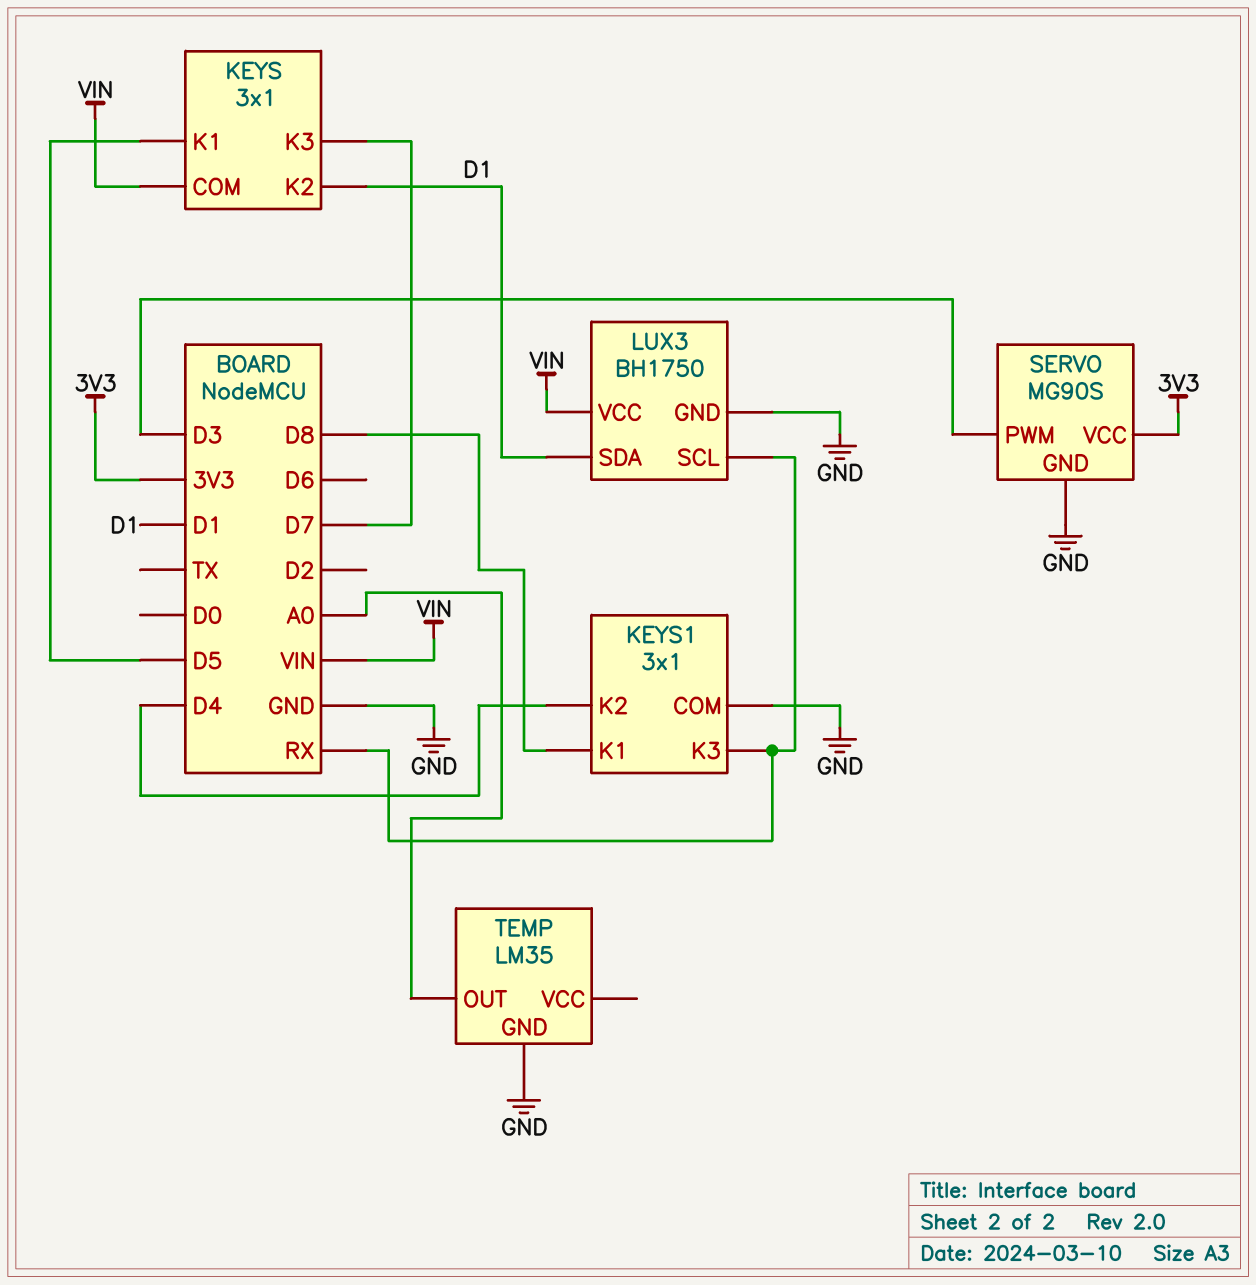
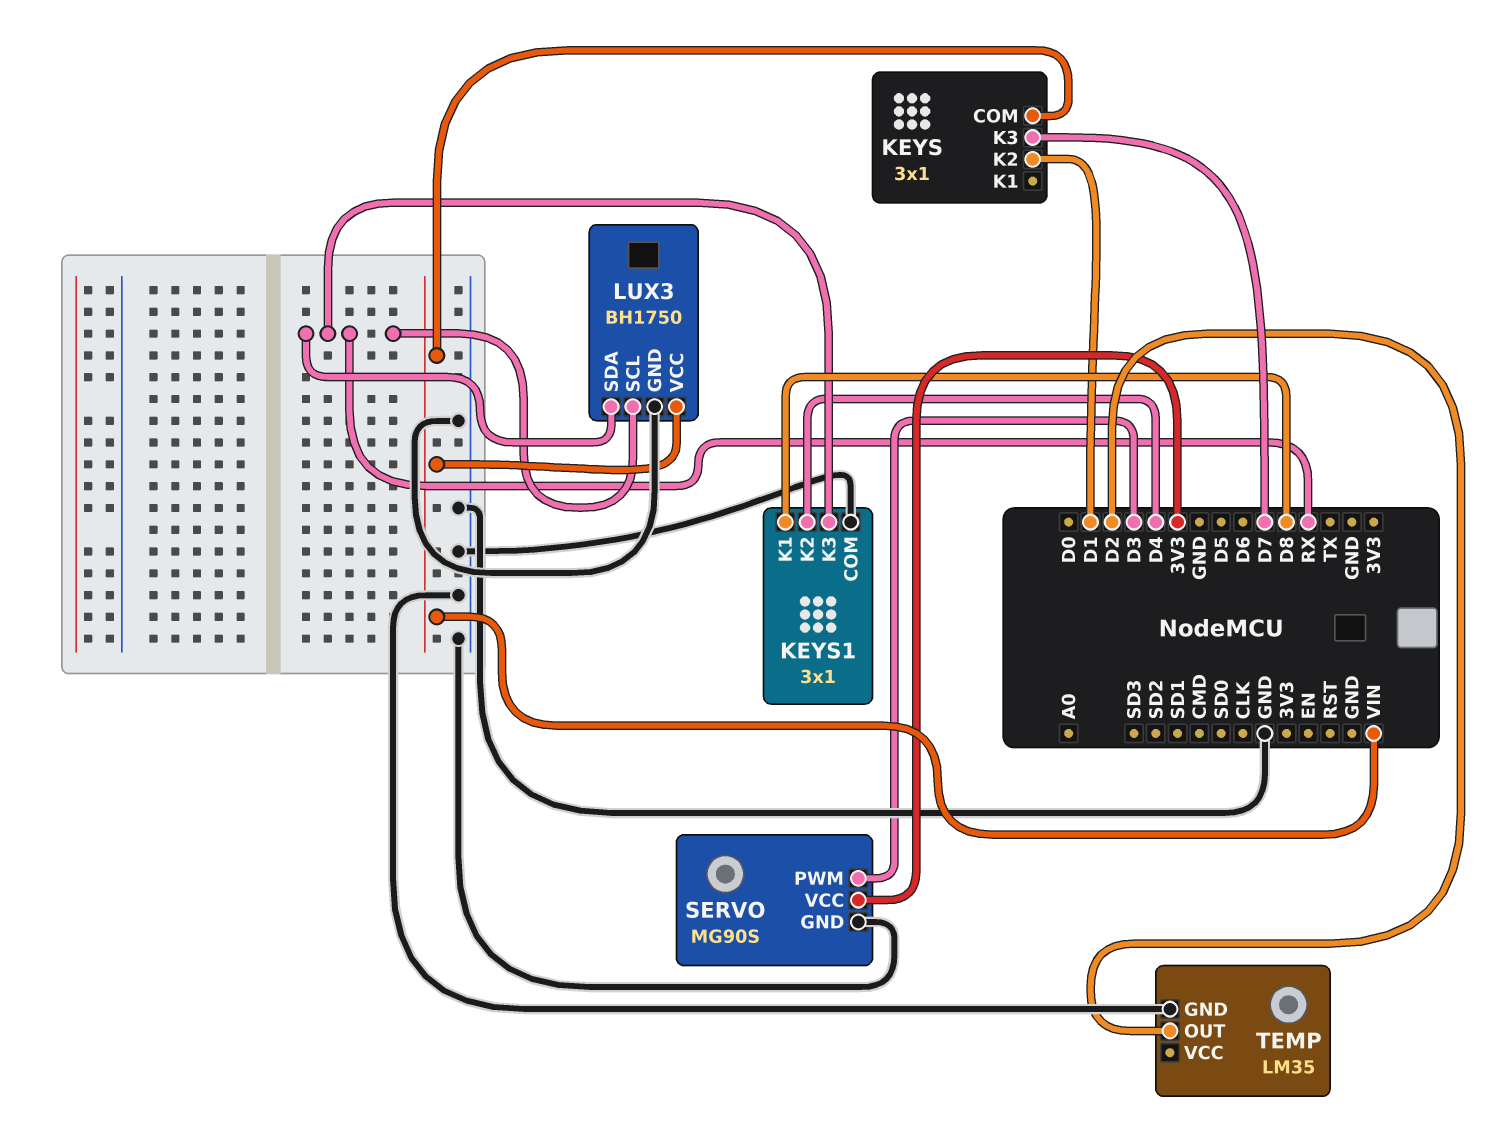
KEYS pin K1: D5 -> none
LUX3 pin SDA: D1 -> RX
TEMP pin OUT: A0 -> D2

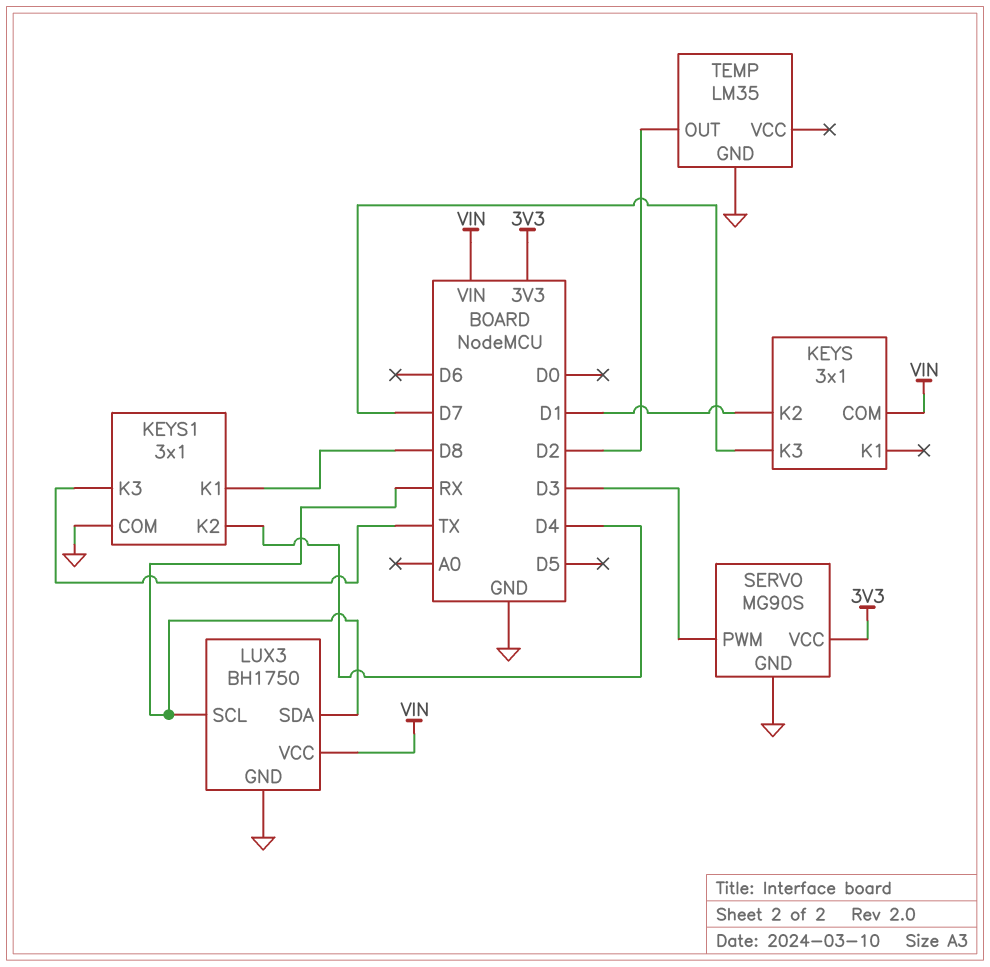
KEYS1 pin K3: RX -> TX

